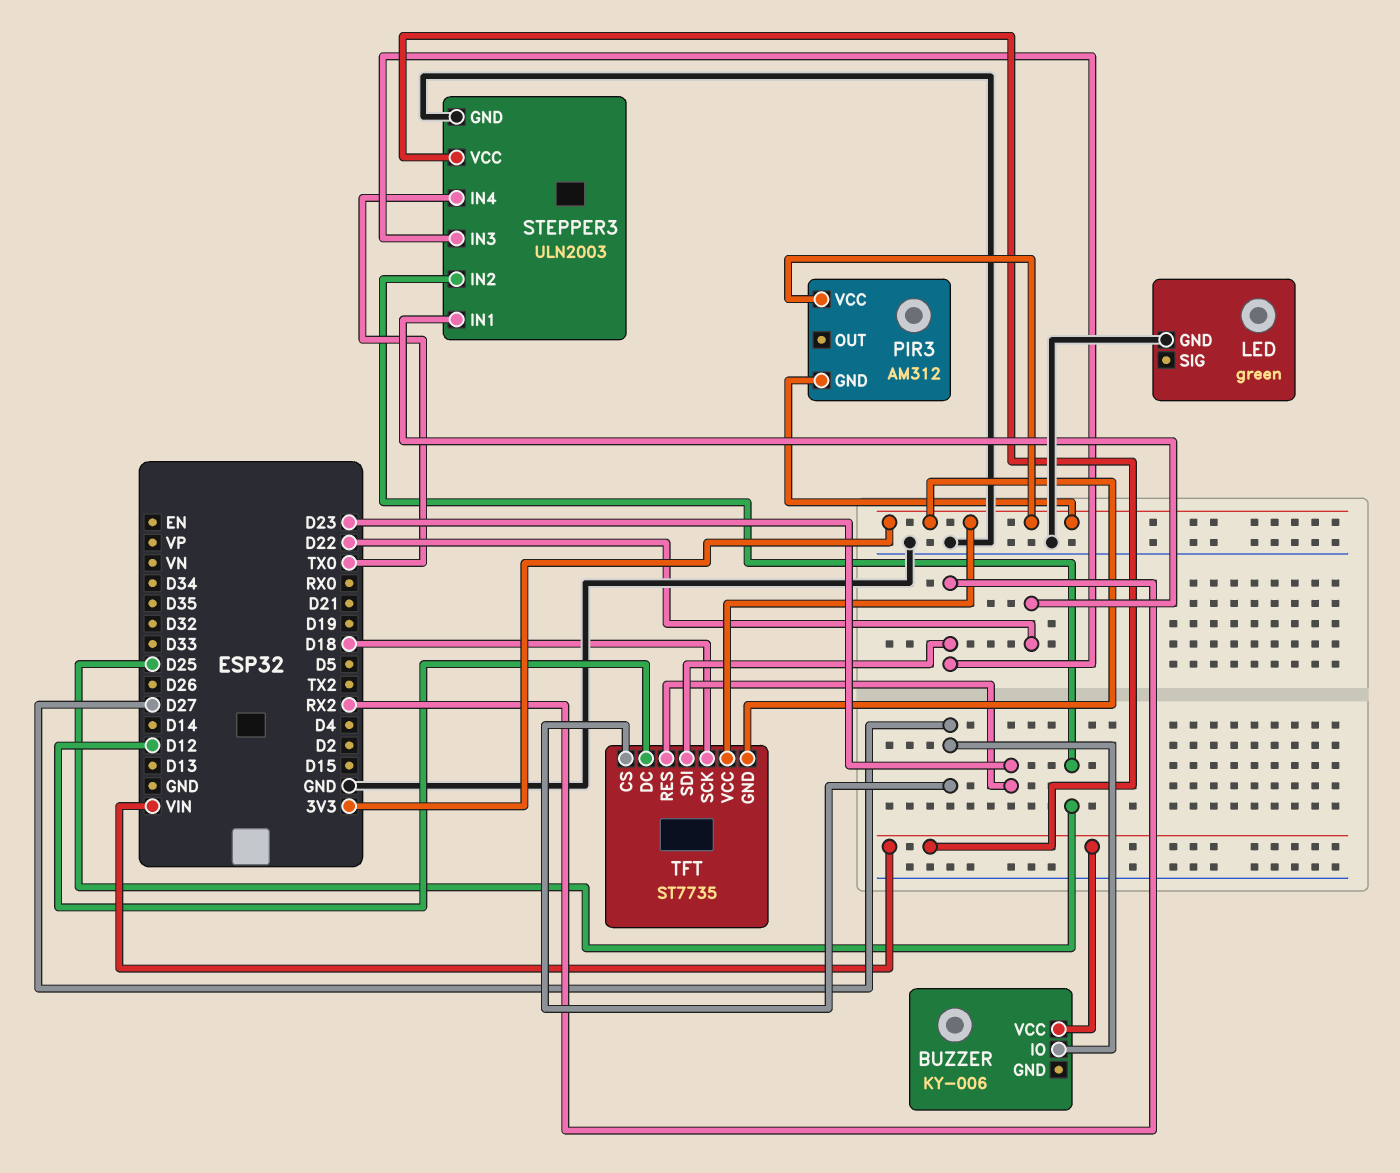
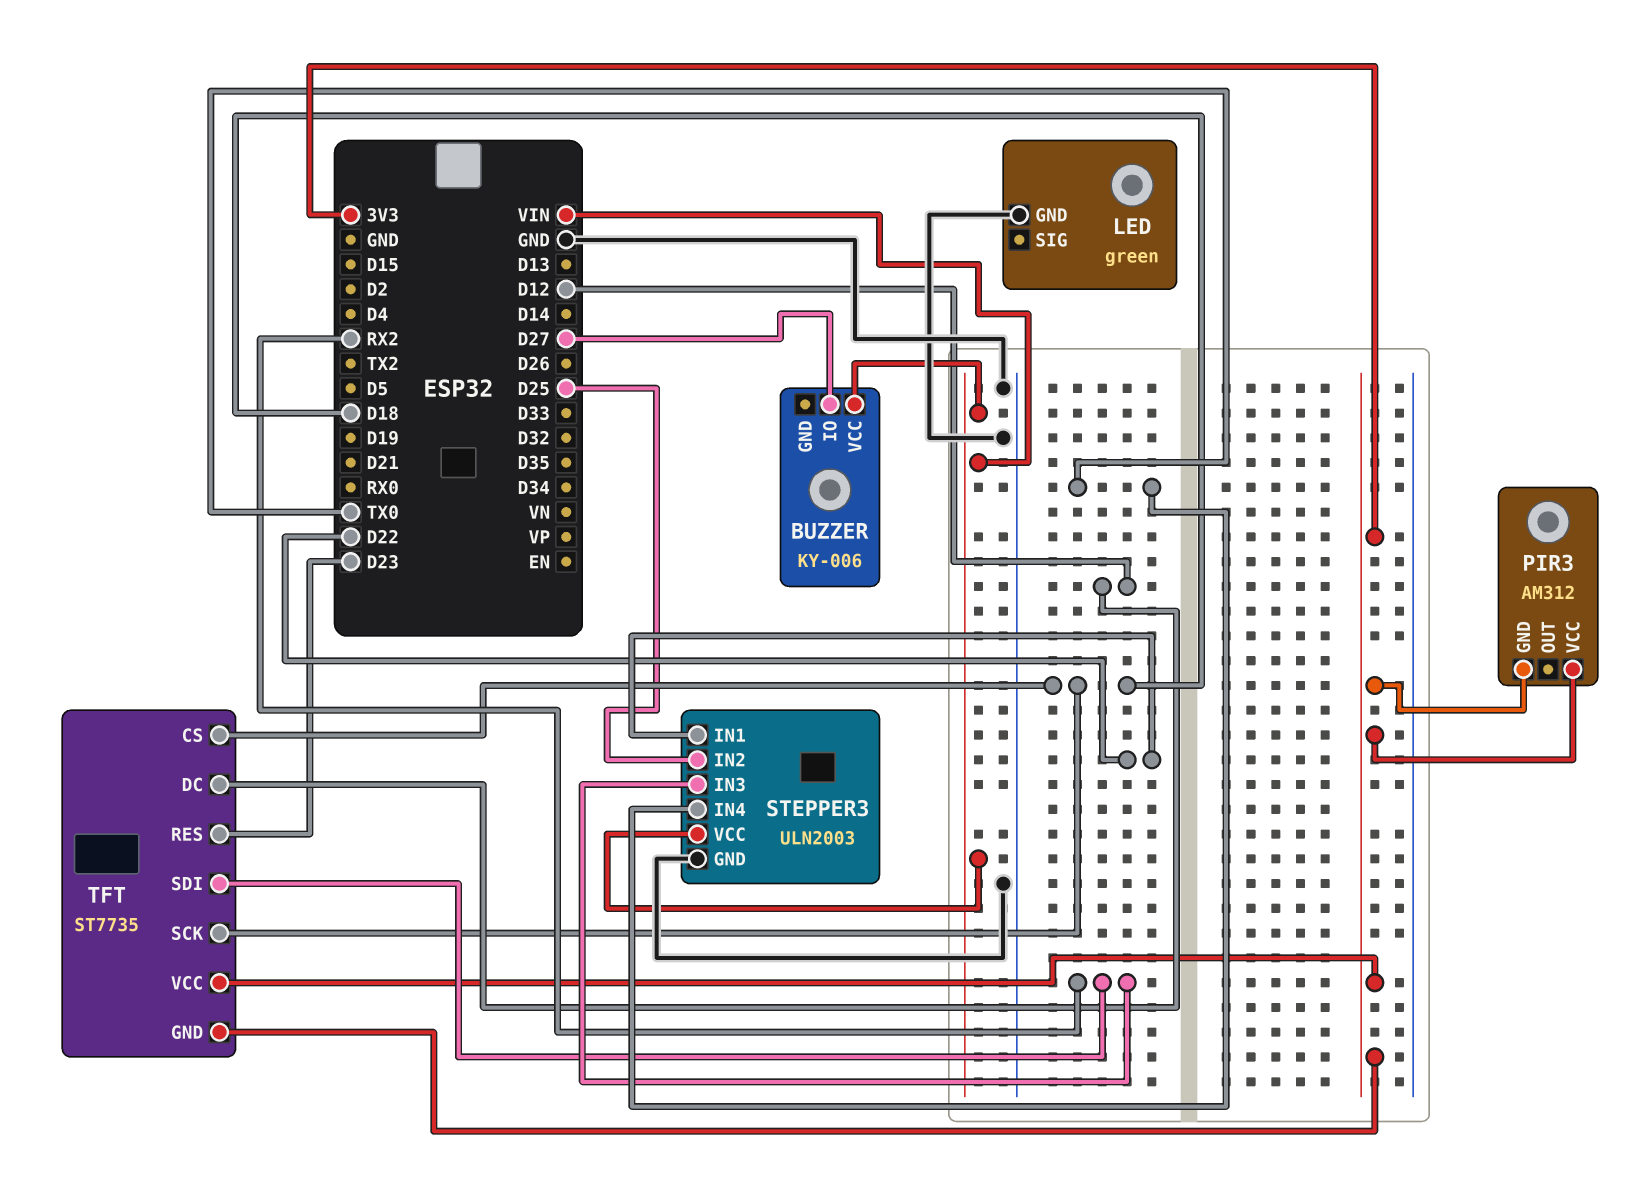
TFT pin CS: D27 -> D18

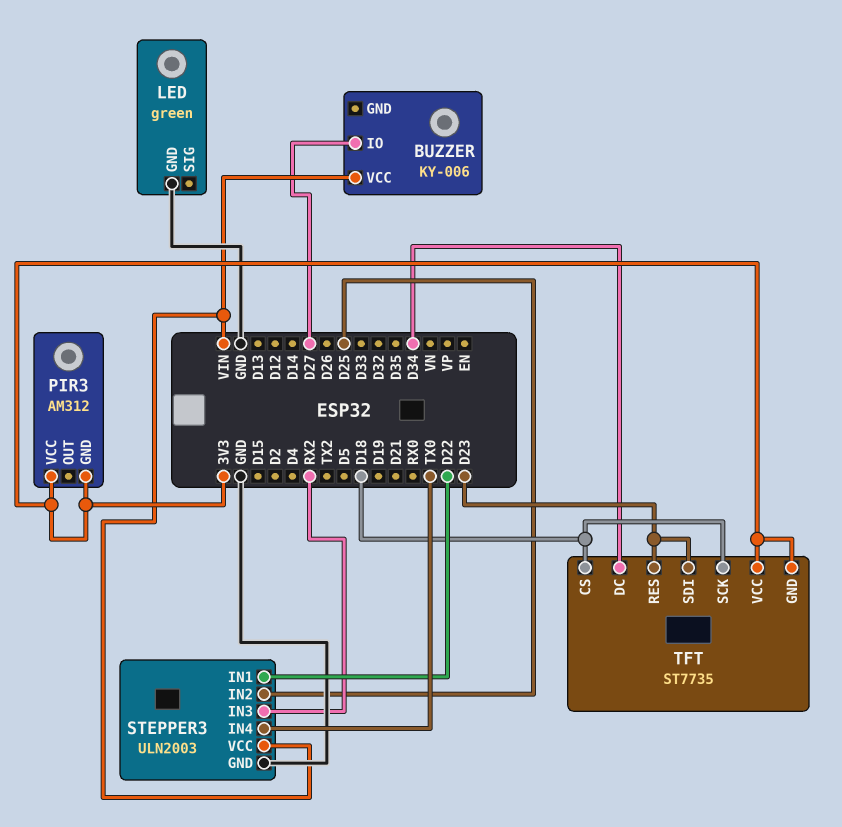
TFT pin DC: D12 -> D34
TFT pin SDI: RX2 -> D23

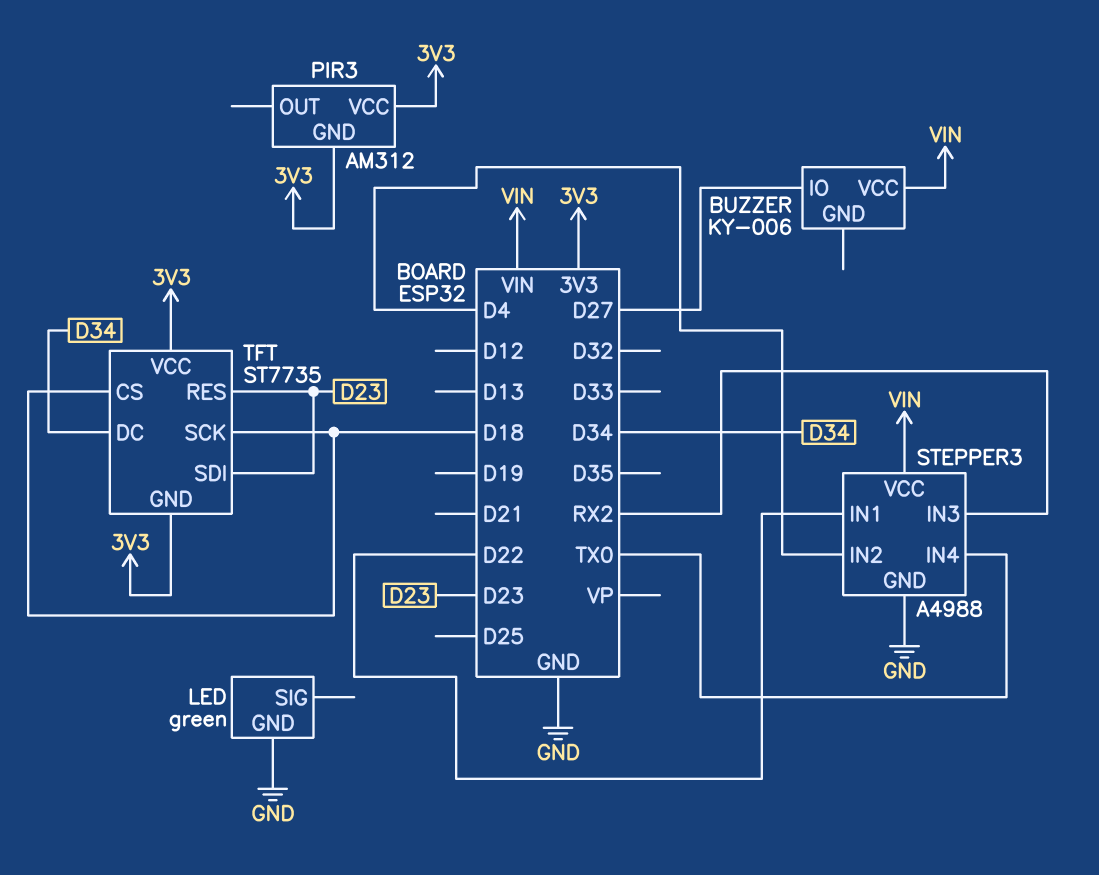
STEPPER3: ULN2003 -> A4988
STEPPER3 pin IN2: D25 -> D4

